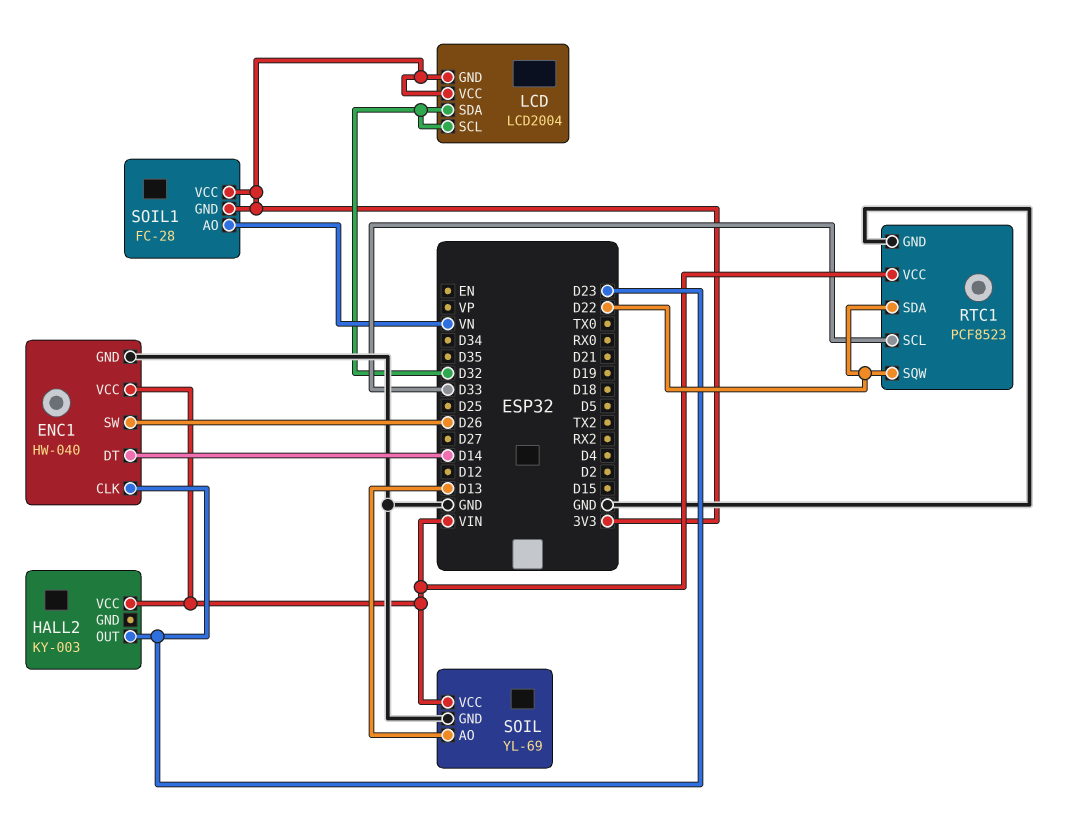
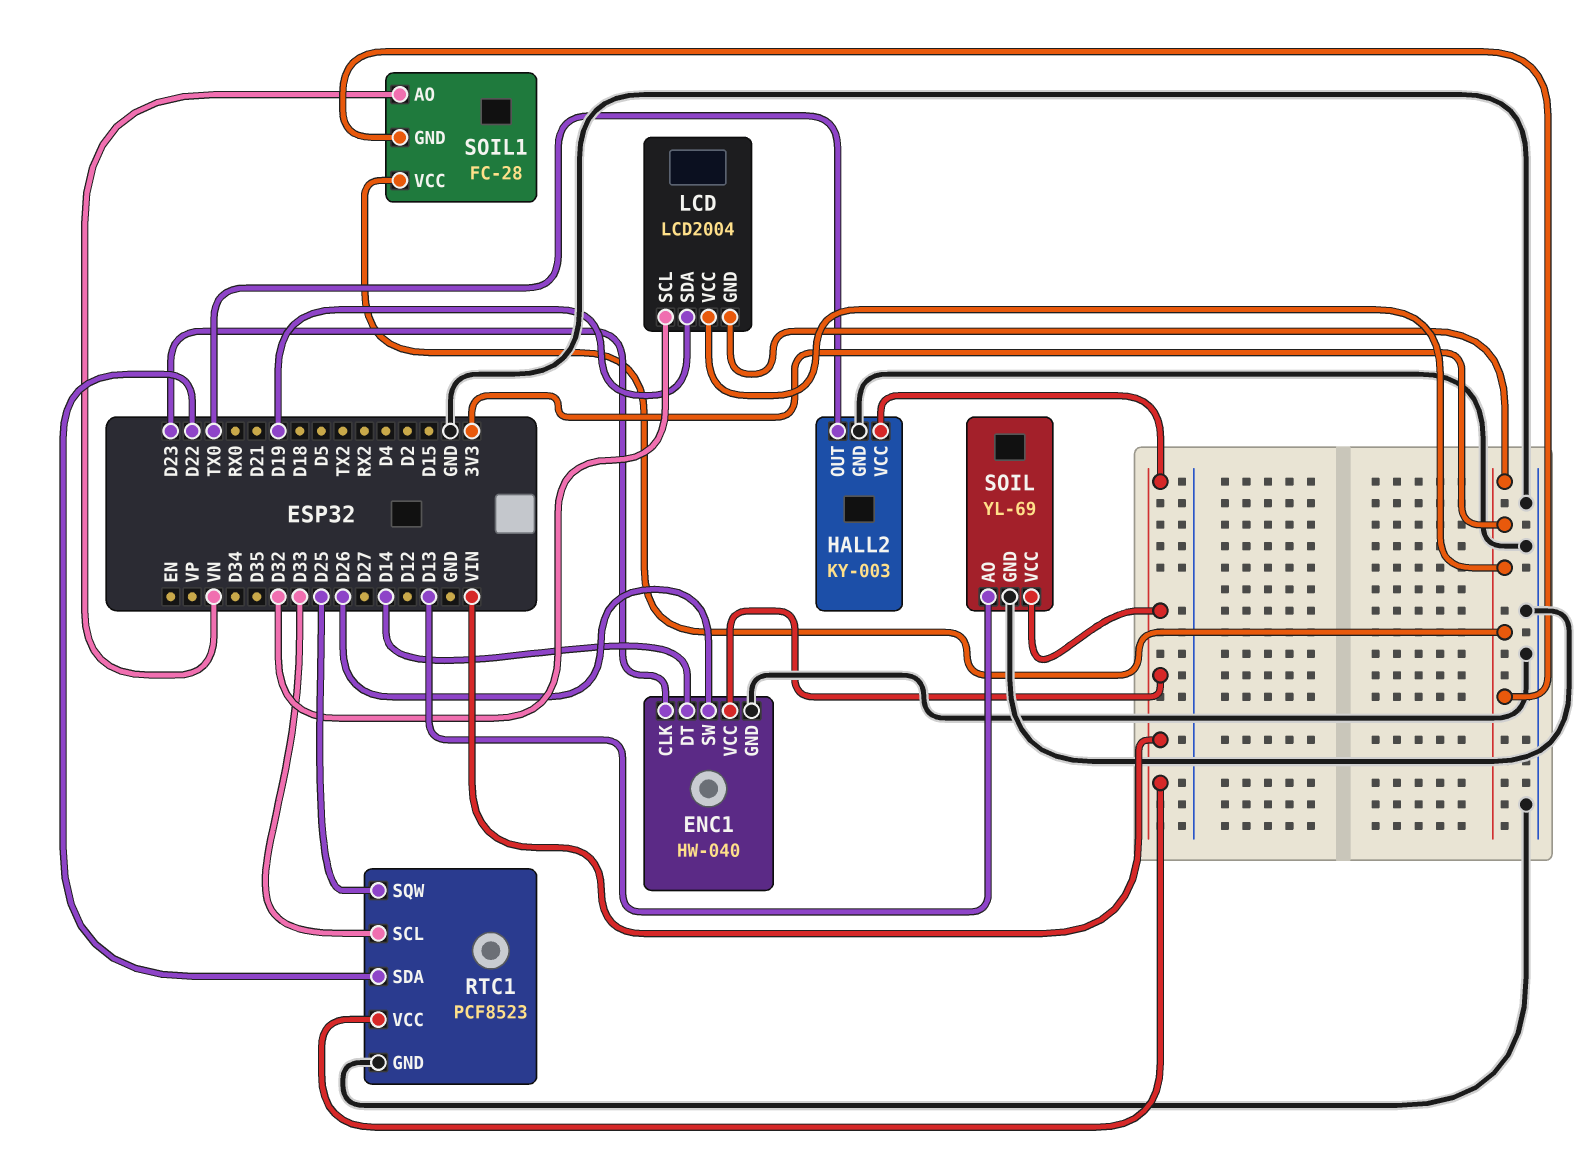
HALL2 pin GND: none -> GND
HALL2 pin OUT: D23 -> TX0
LCD pin SDA: D32 -> D19
RTC1 pin SQW: D22 -> D25

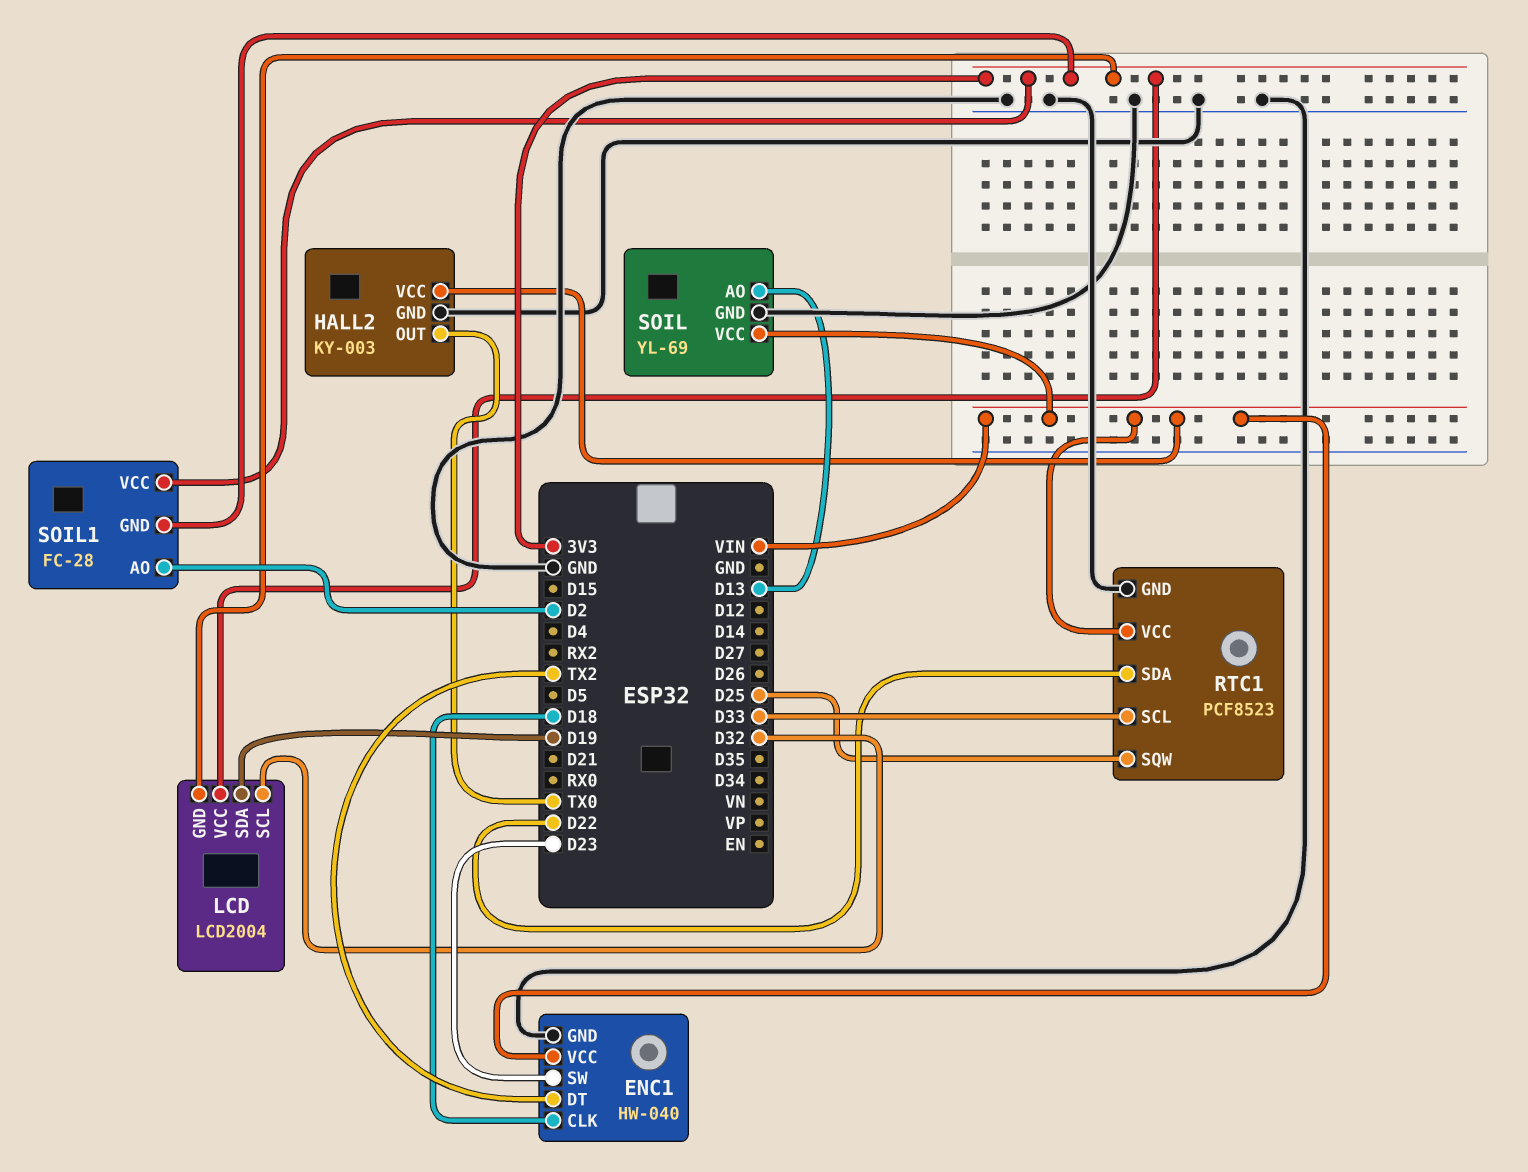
ENC1 pin CLK: D23 -> D18
ENC1 pin DT: D14 -> TX2
ENC1 pin SW: D26 -> D23
SOIL1 pin AO: VN -> D2

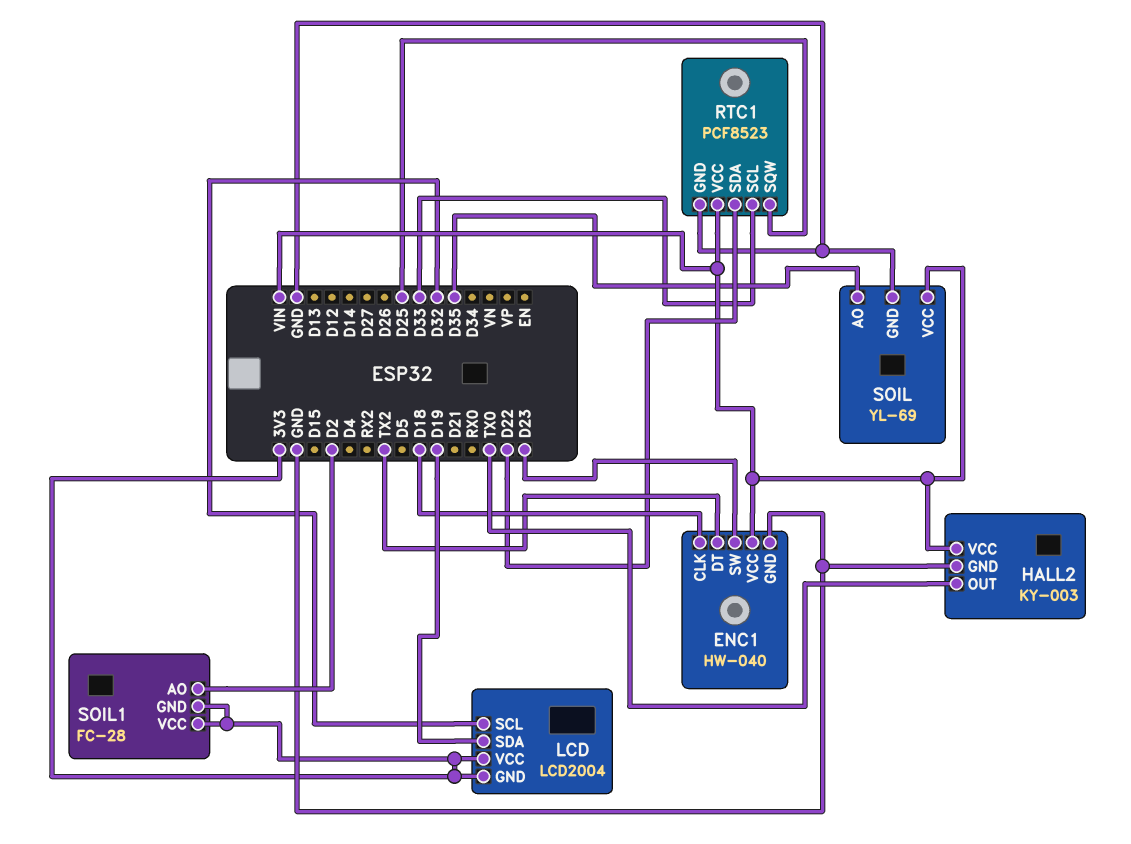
SOIL pin AO: D13 -> D35

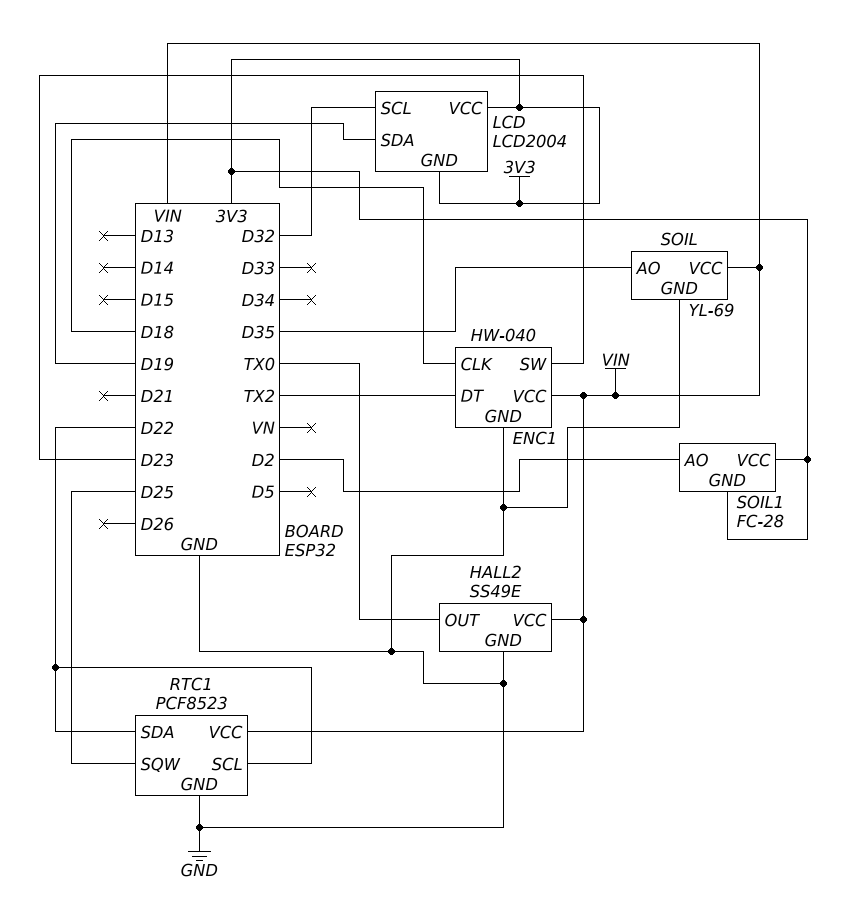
HALL2: KY-003 -> SS49E
RTC1 pin SCL: D33 -> D22

